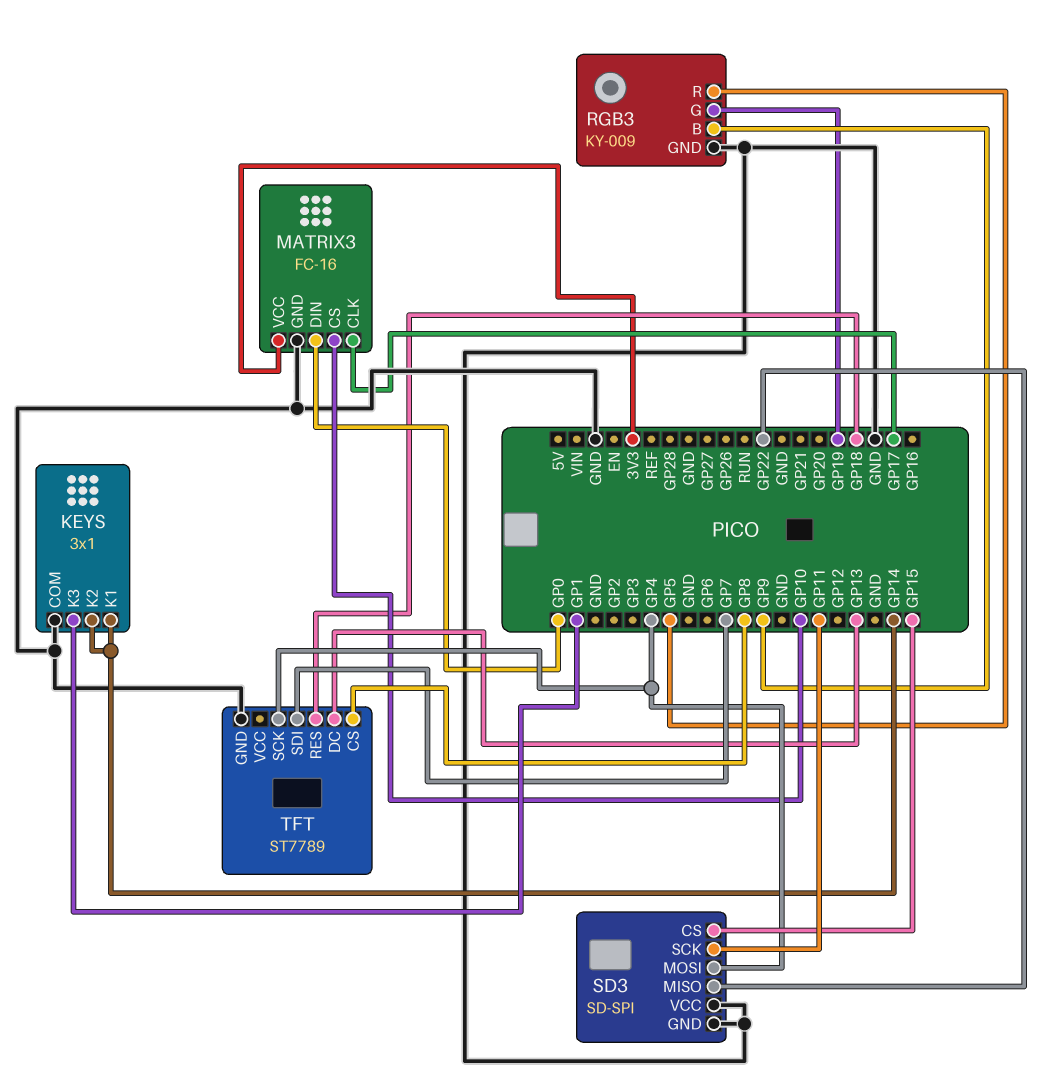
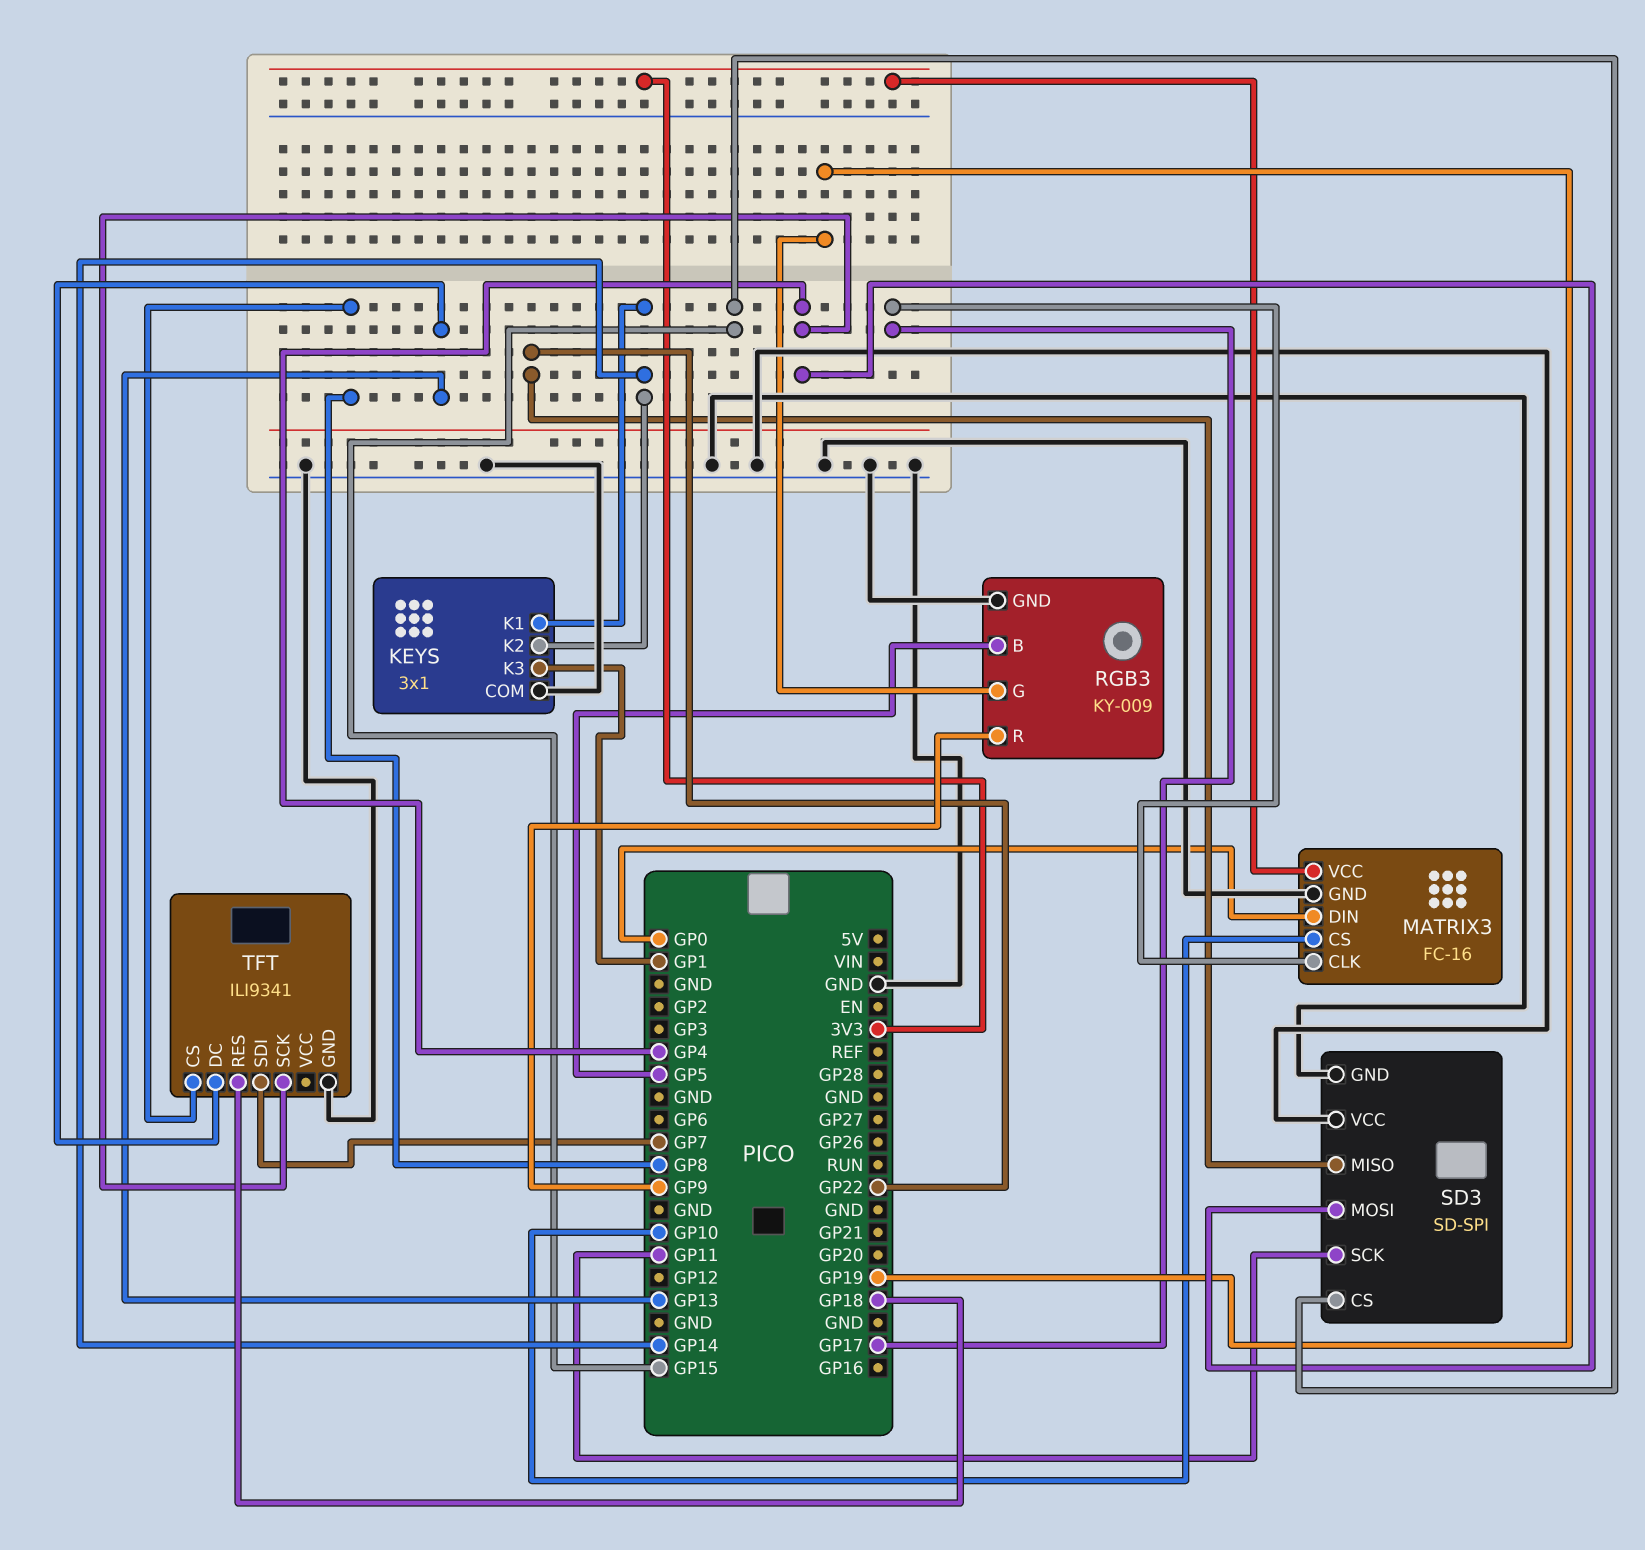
RGB3 pin B: GP9 -> GP5
RGB3 pin R: GP5 -> GP9
TFT: ST7789 -> ILI9341

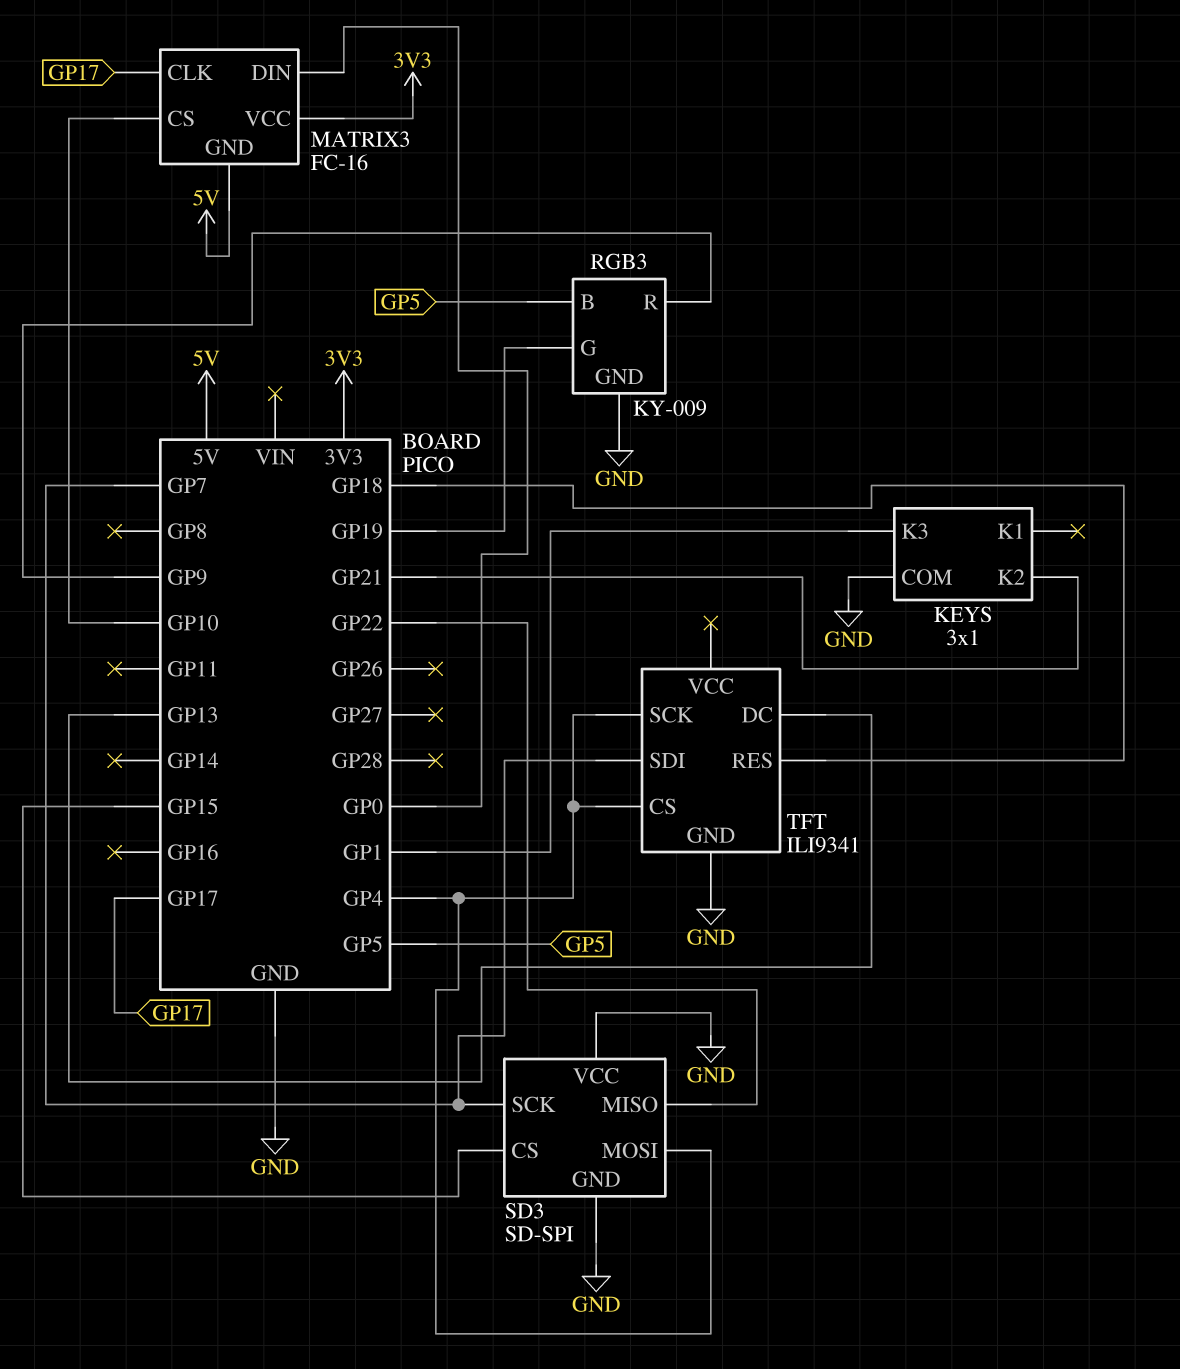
KEYS pin K1: GP14 -> none
KEYS pin K2: GP14 -> GP21
MATRIX3 pin GND: GND -> 5V
SD3 pin SCK: GP11 -> GP7
TFT pin CS: GP8 -> GP4

